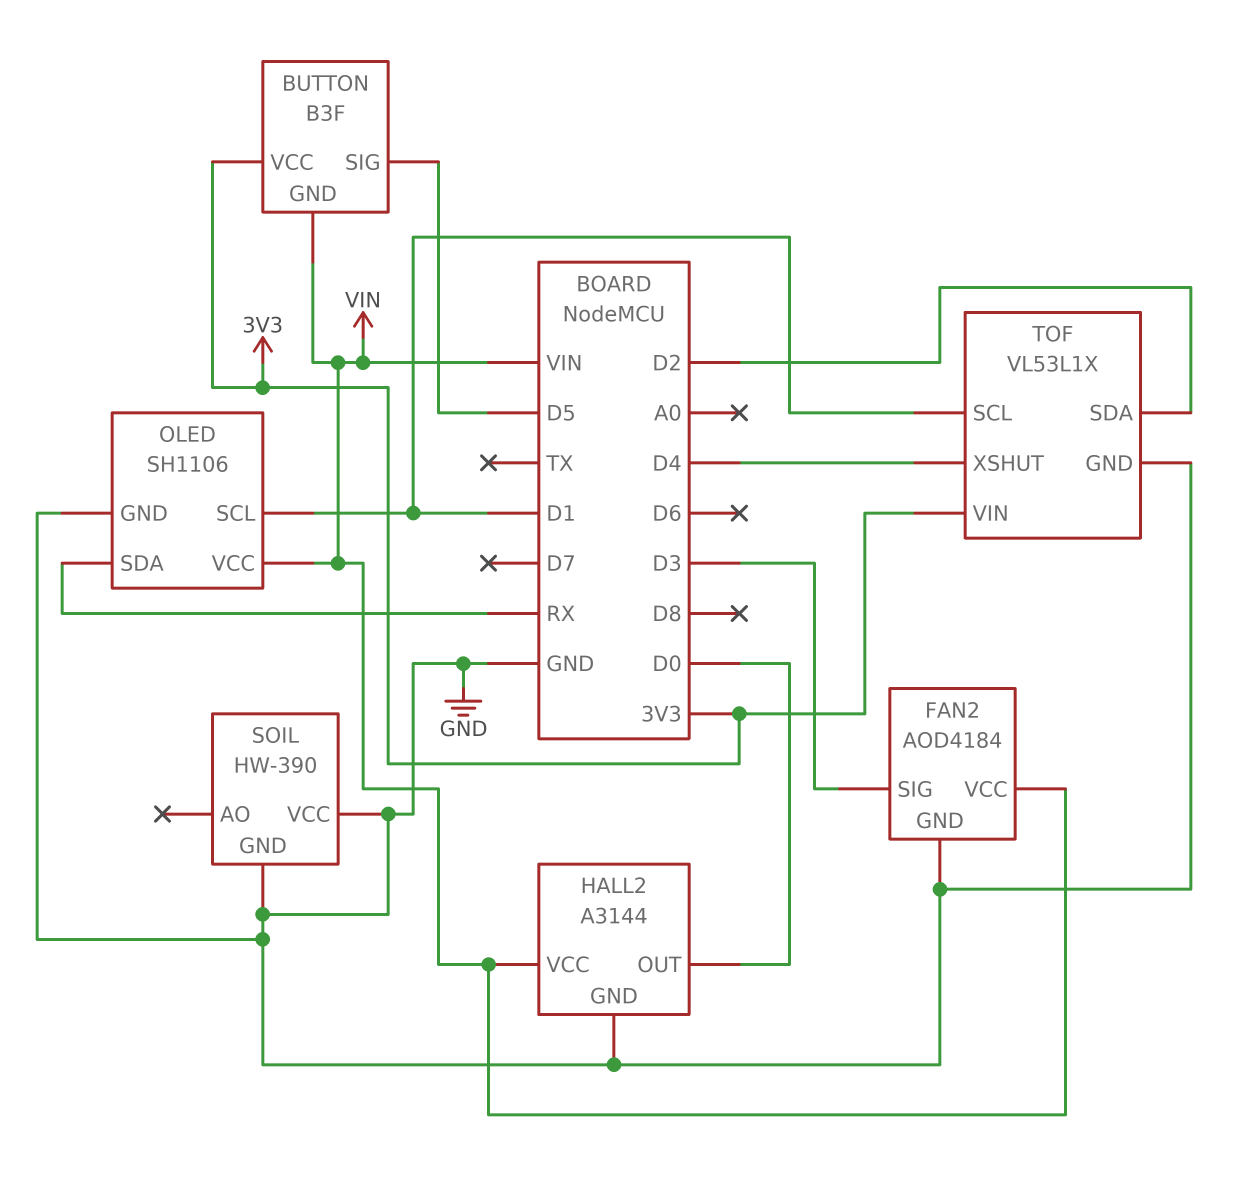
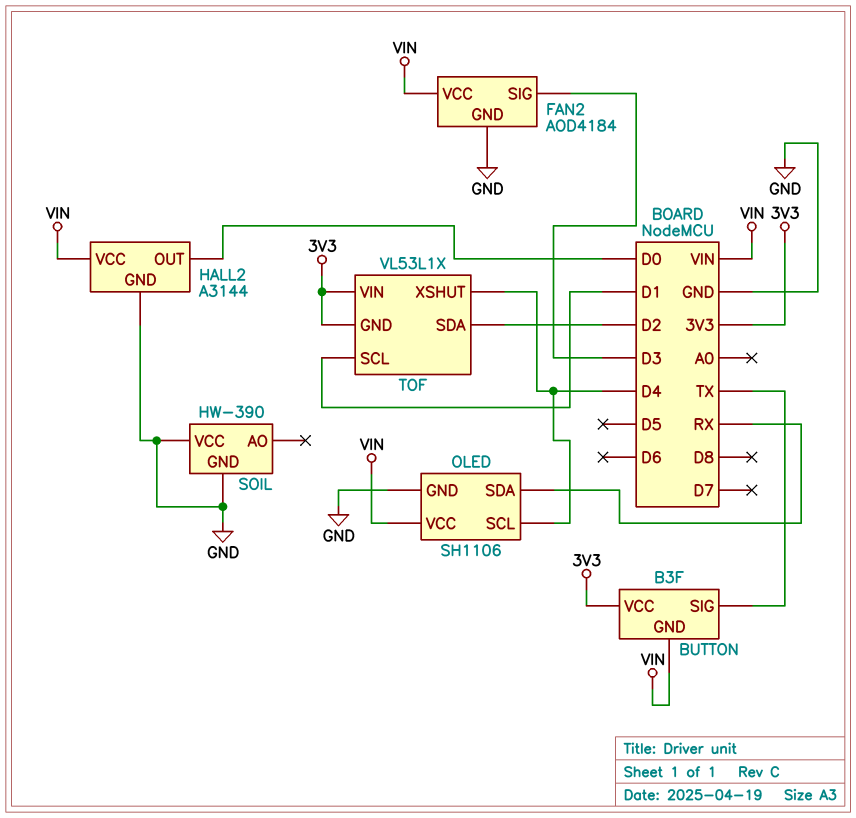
BUTTON pin SIG: D5 -> TX
OLED pin SCL: D1 -> D4
TOF pin GND: GND -> 3V3

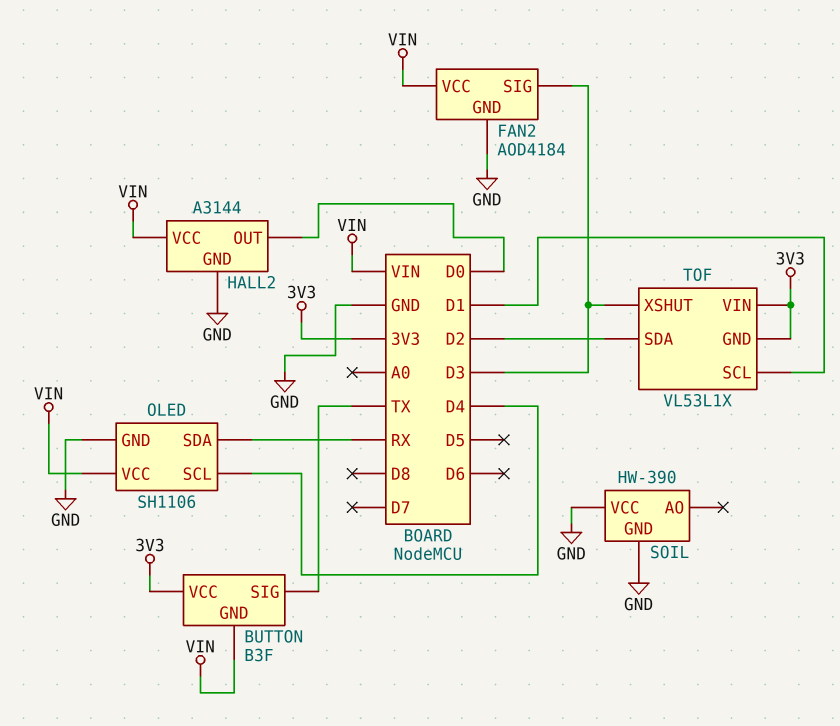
TOF pin XSHUT: D4 -> D3

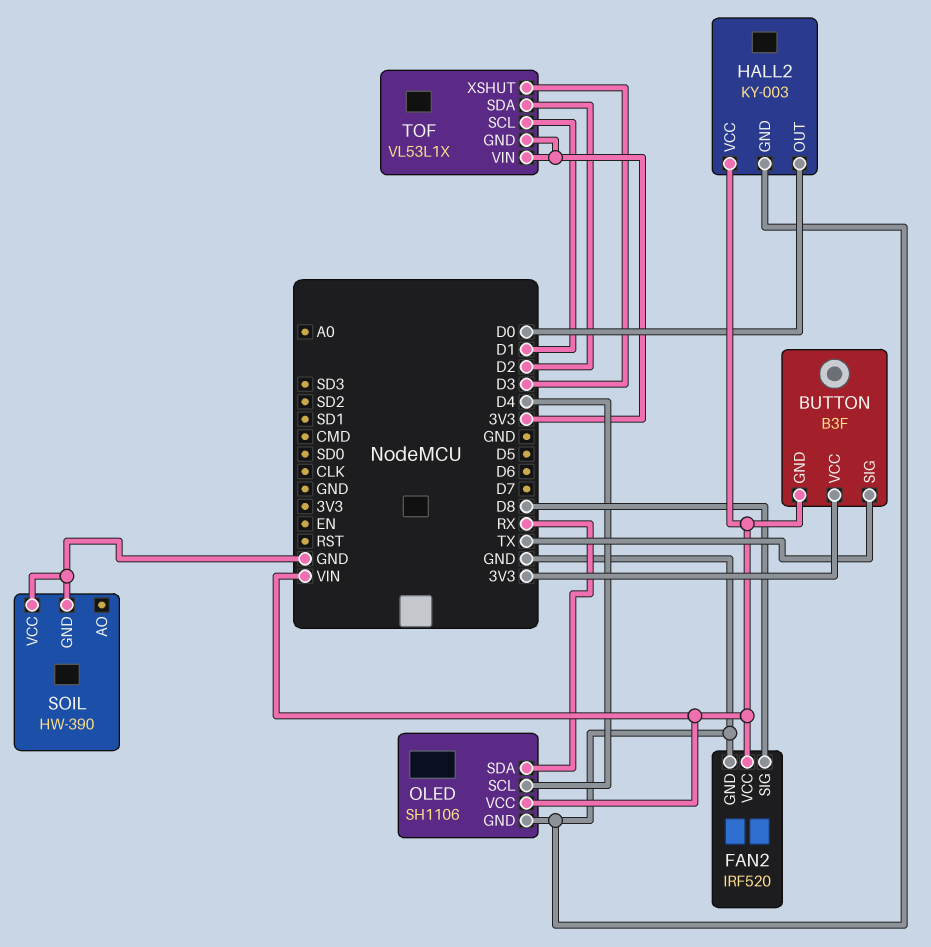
FAN2: AOD4184 -> IRF520
FAN2 pin SIG: D3 -> D8
HALL2: A3144 -> KY-003

